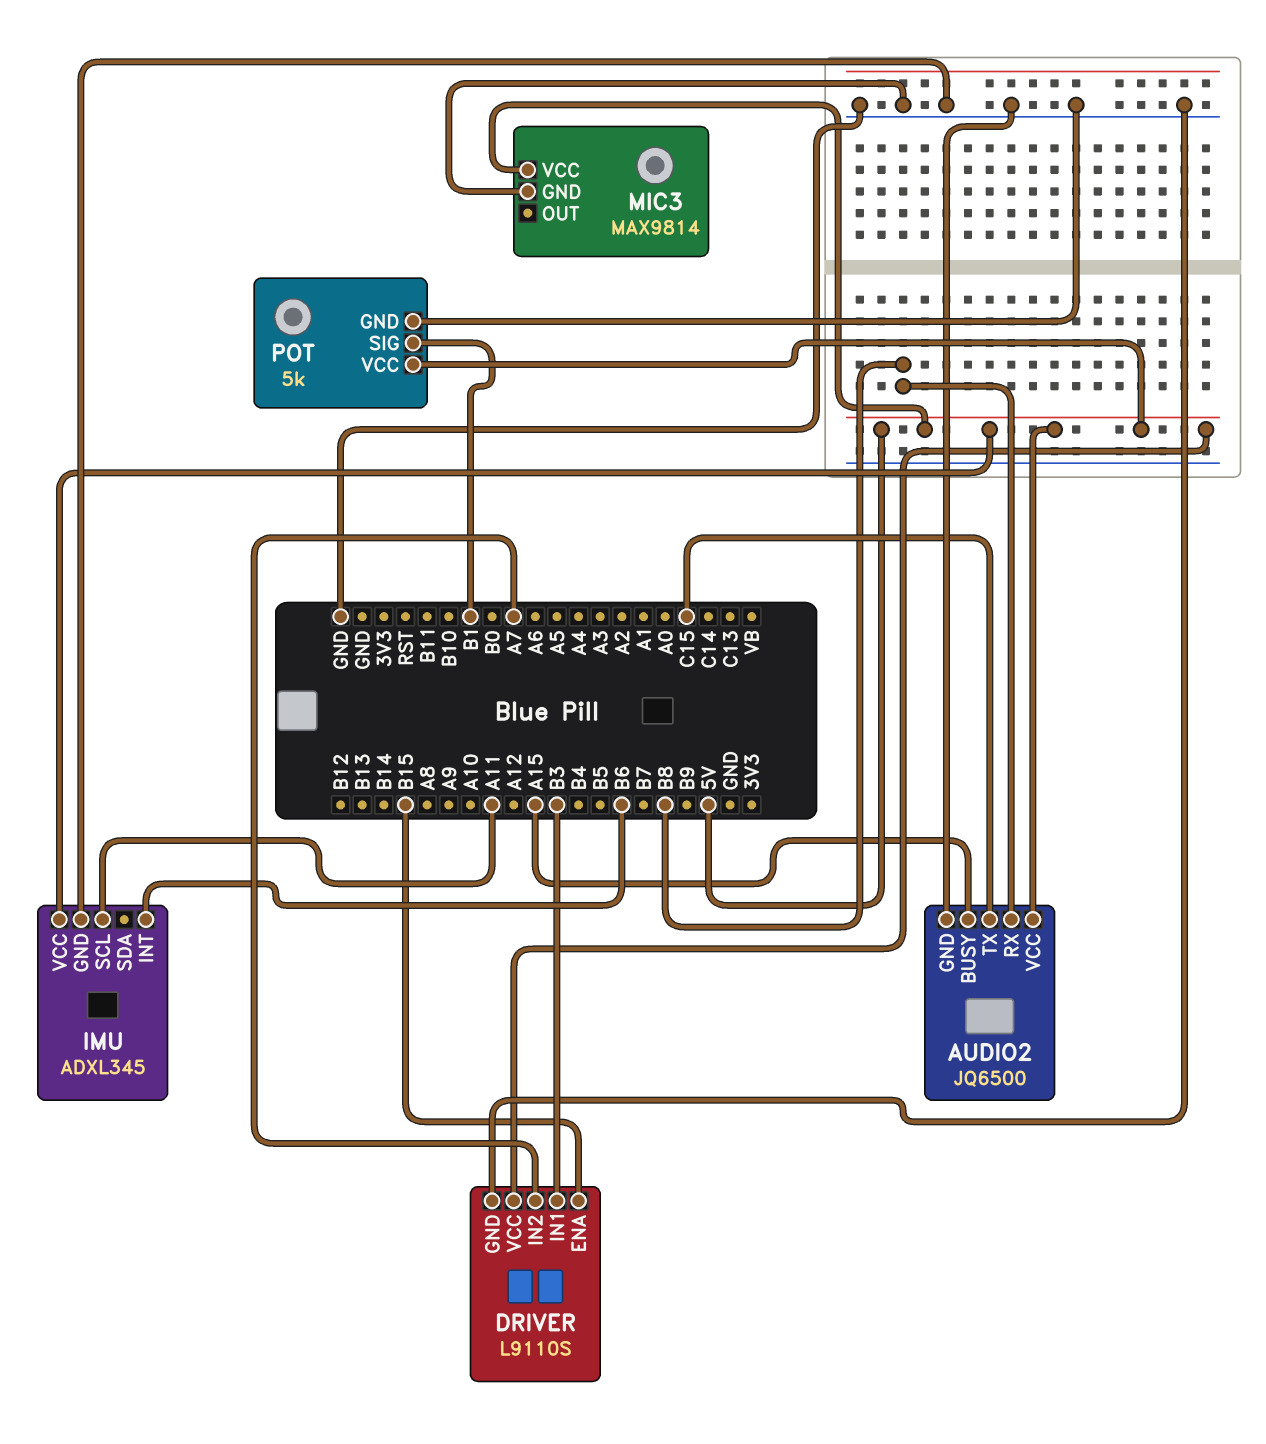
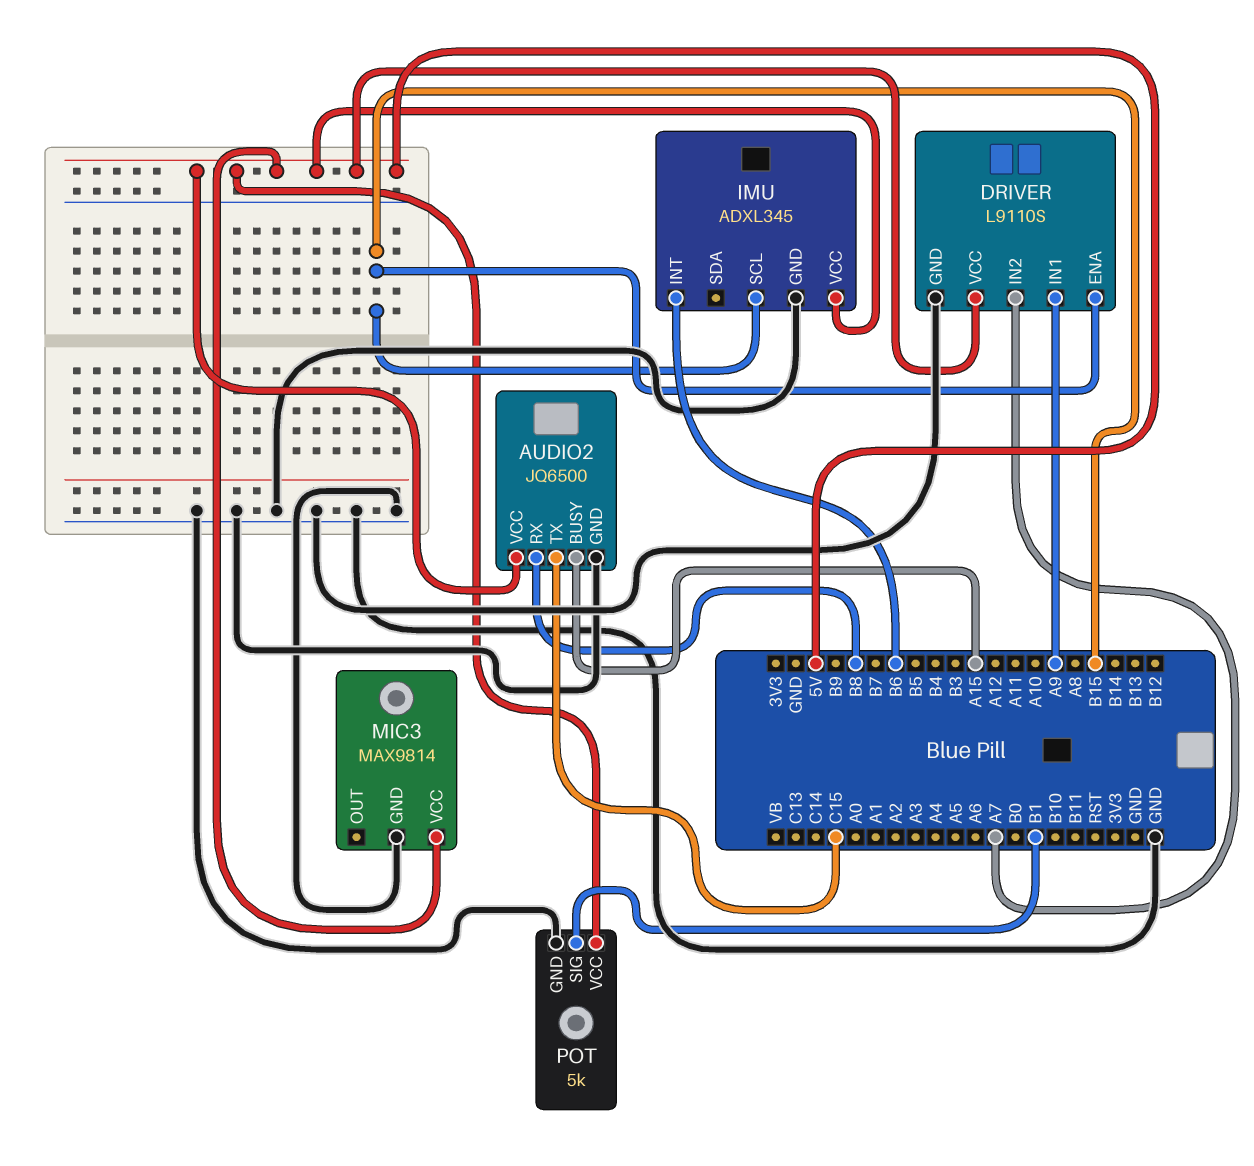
DRIVER pin IN1: B3 -> A9
IMU pin SCL: A11 -> B15

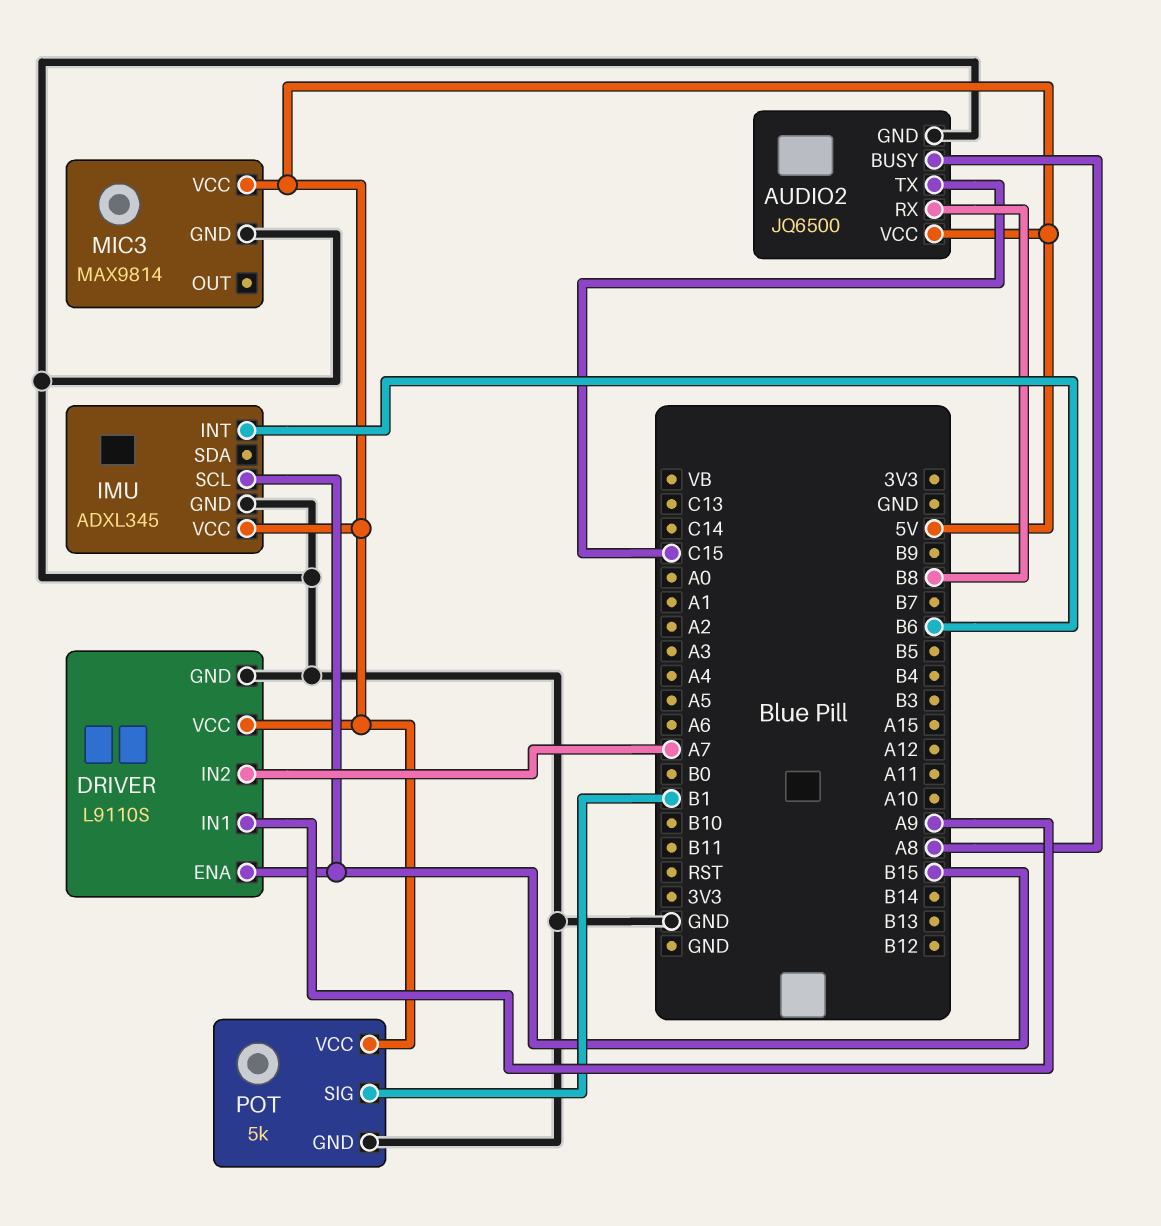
AUDIO2 pin BUSY: A15 -> A8

